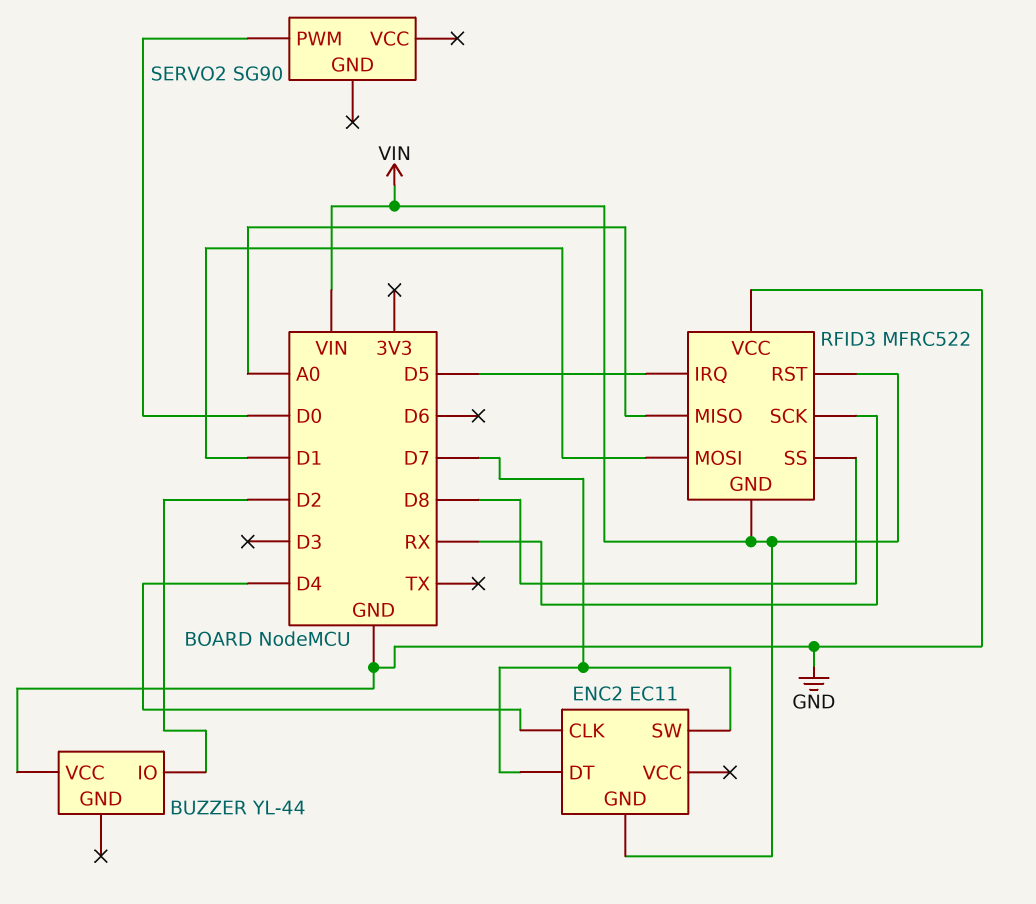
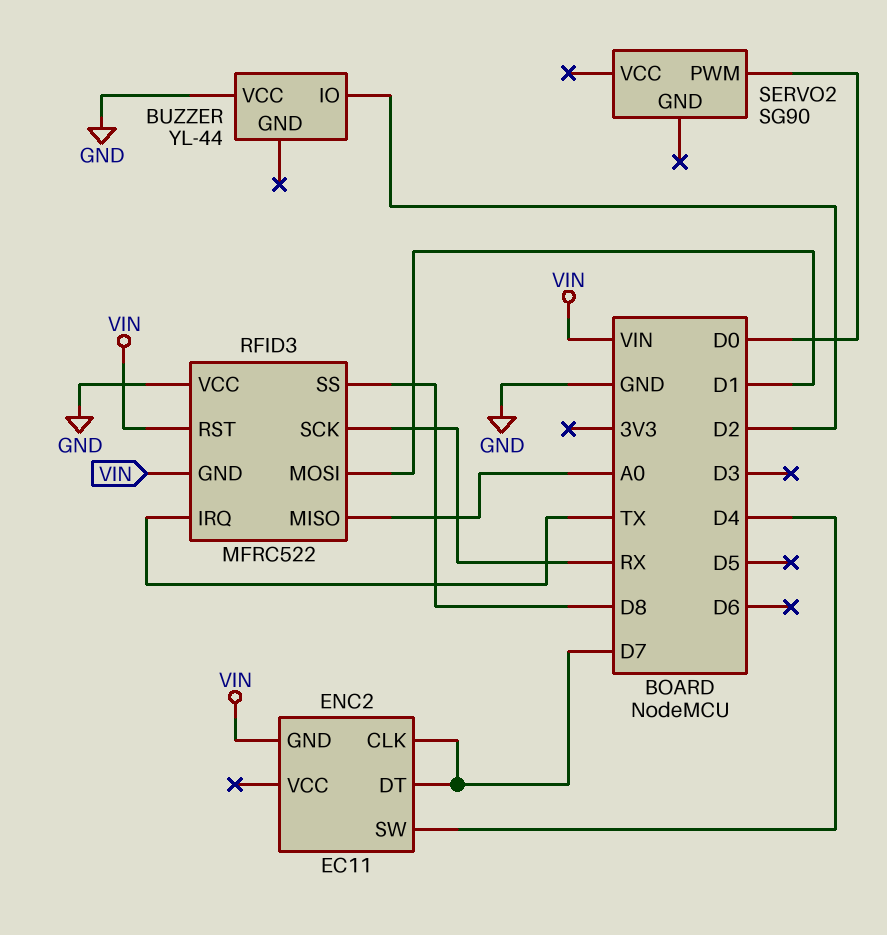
ENC2 pin CLK: D4 -> D7
ENC2 pin SW: D7 -> D4
RFID3 pin IRQ: D5 -> TX

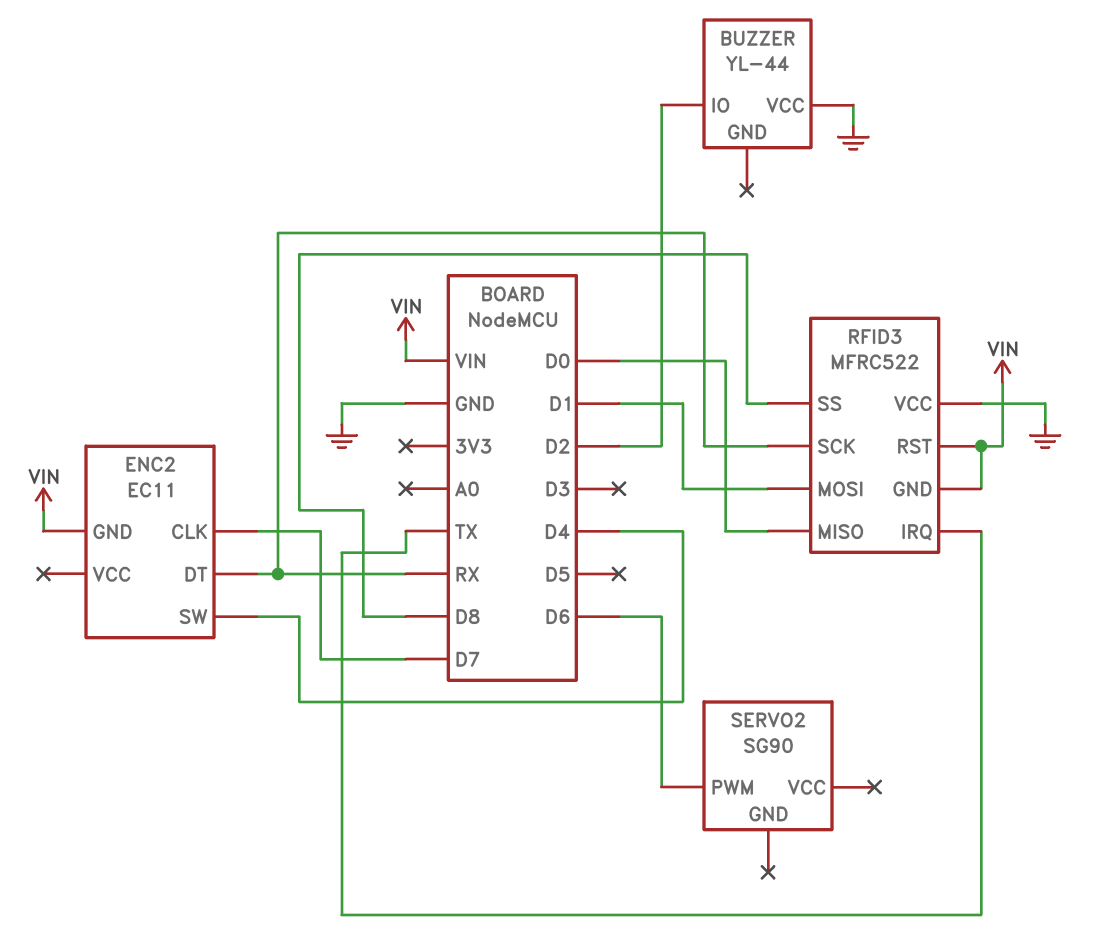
ENC2 pin DT: D7 -> RX
RFID3 pin MISO: A0 -> D0
SERVO2 pin PWM: D0 -> D6

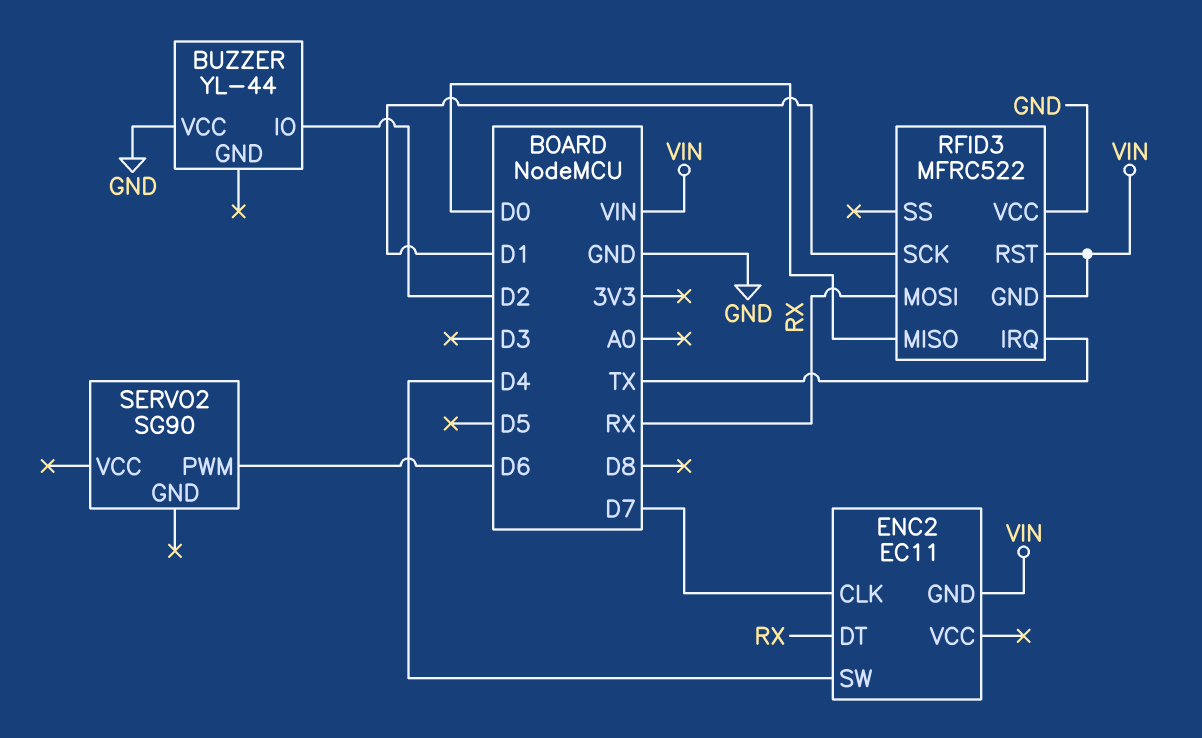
RFID3 pin MOSI: D1 -> RX
RFID3 pin SCK: RX -> D1
RFID3 pin SS: D8 -> none

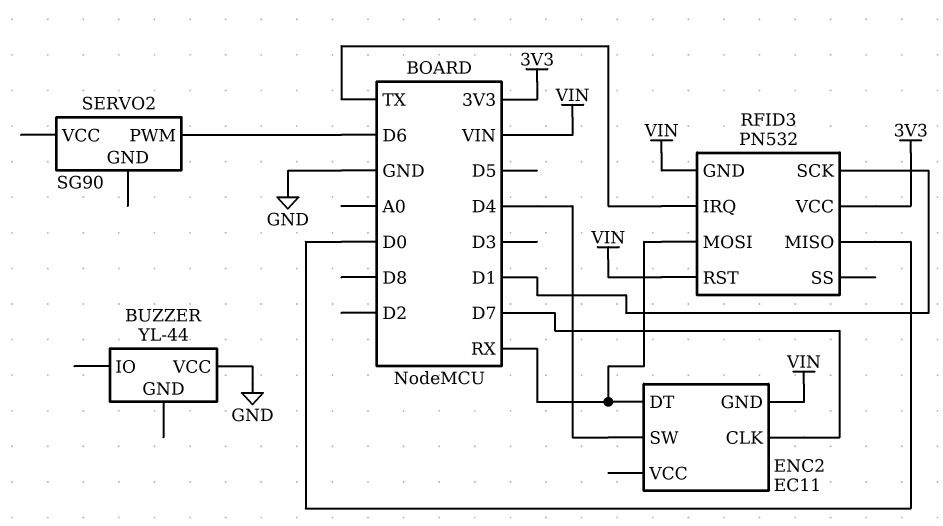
BUZZER pin IO: D2 -> none
RFID3: MFRC522 -> PN532
RFID3 pin VCC: GND -> 3V3

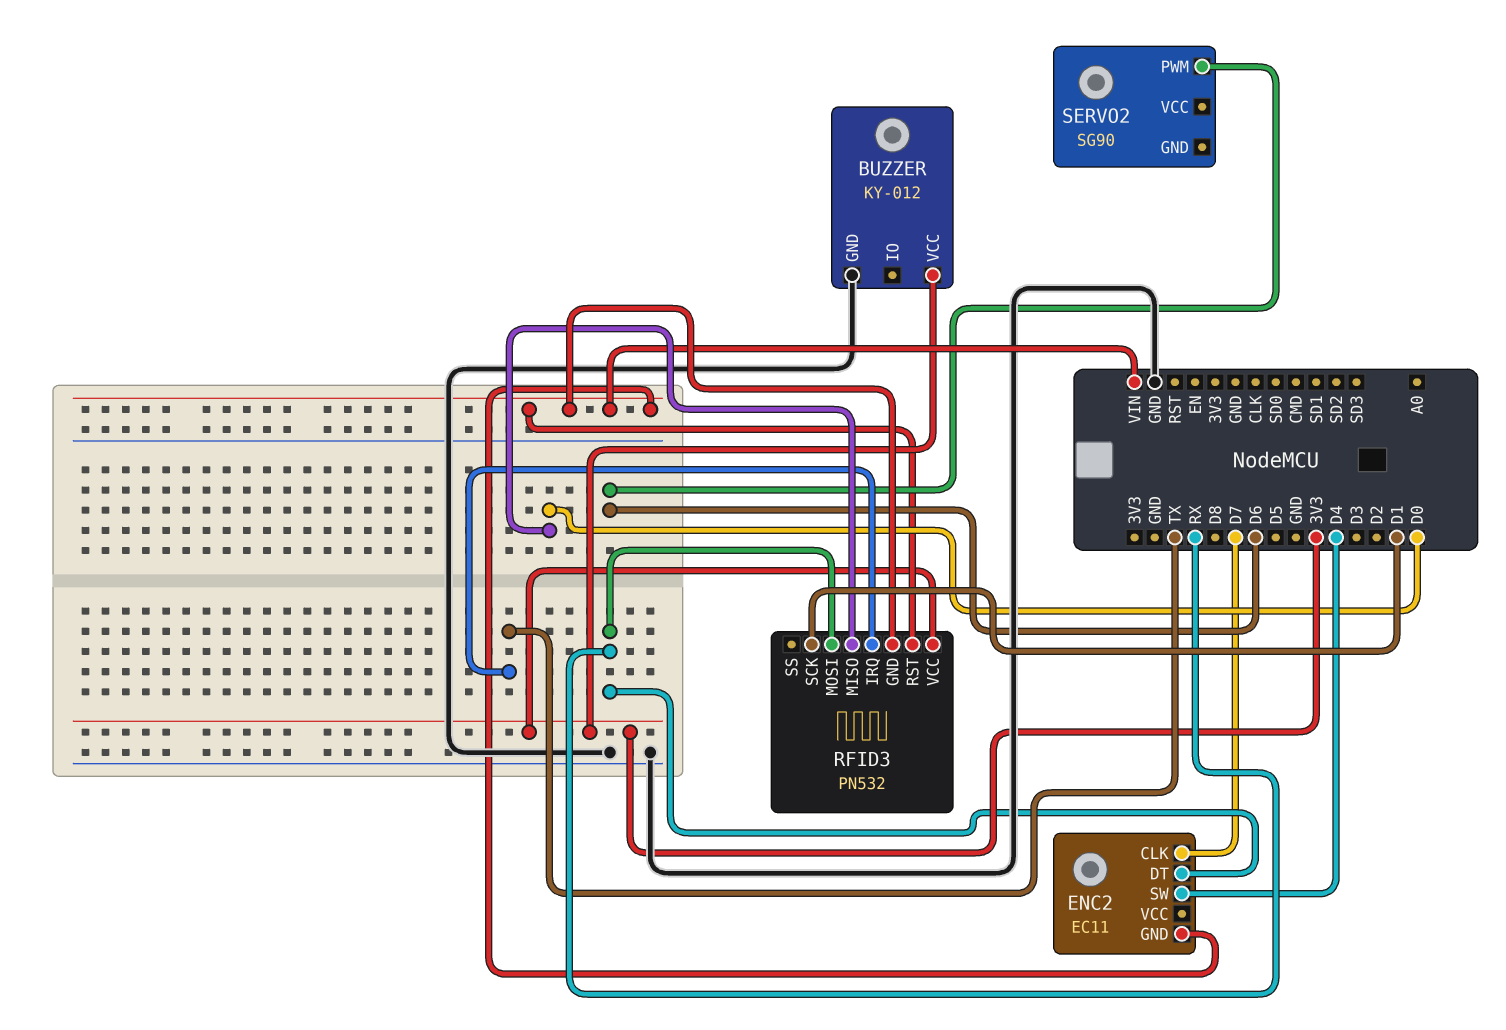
BUZZER: YL-44 -> KY-012
BUZZER pin GND: none -> GND
BUZZER pin VCC: GND -> 3V3

